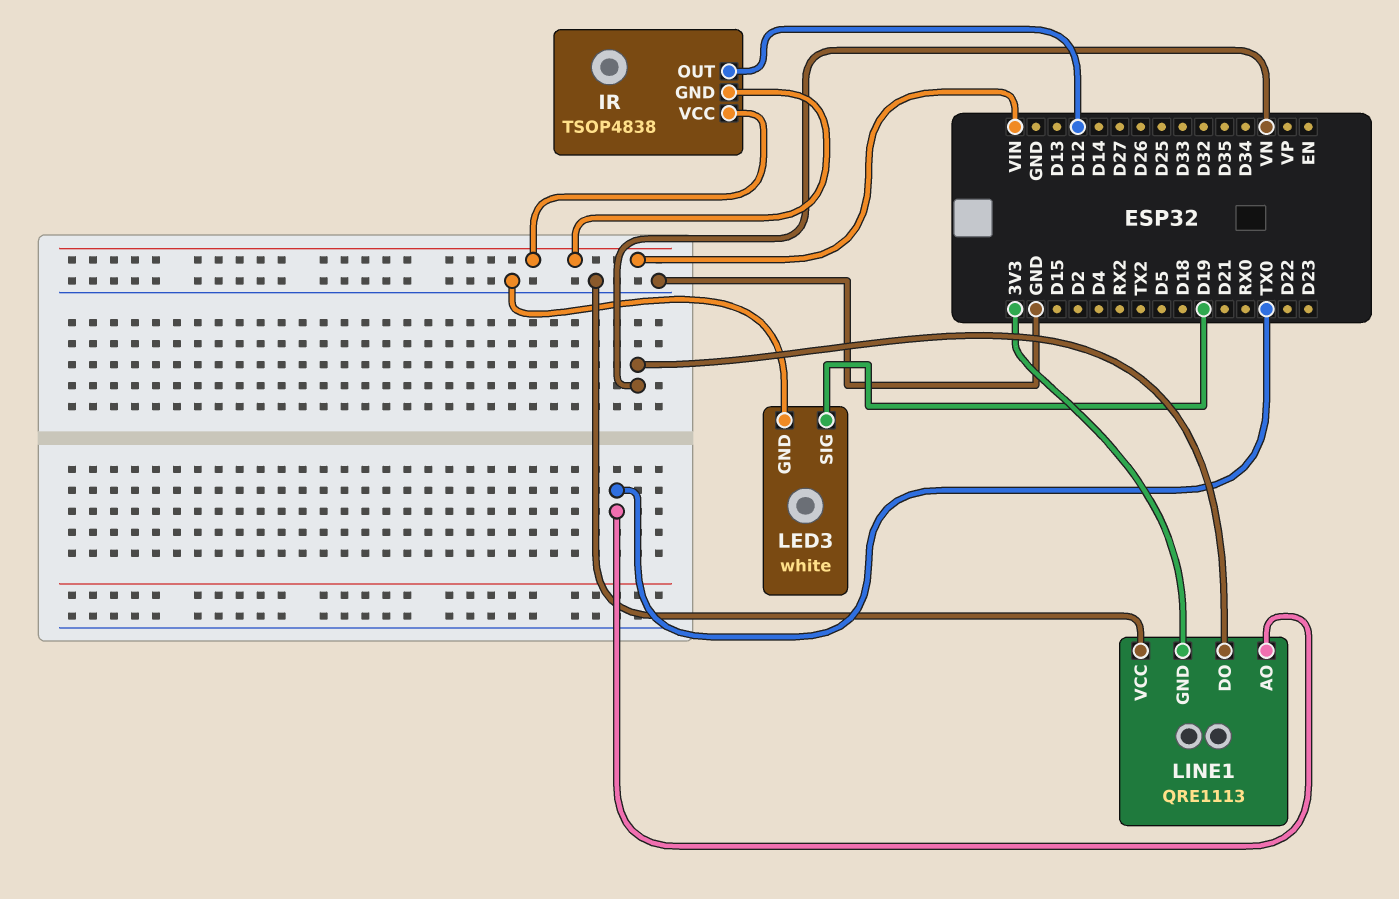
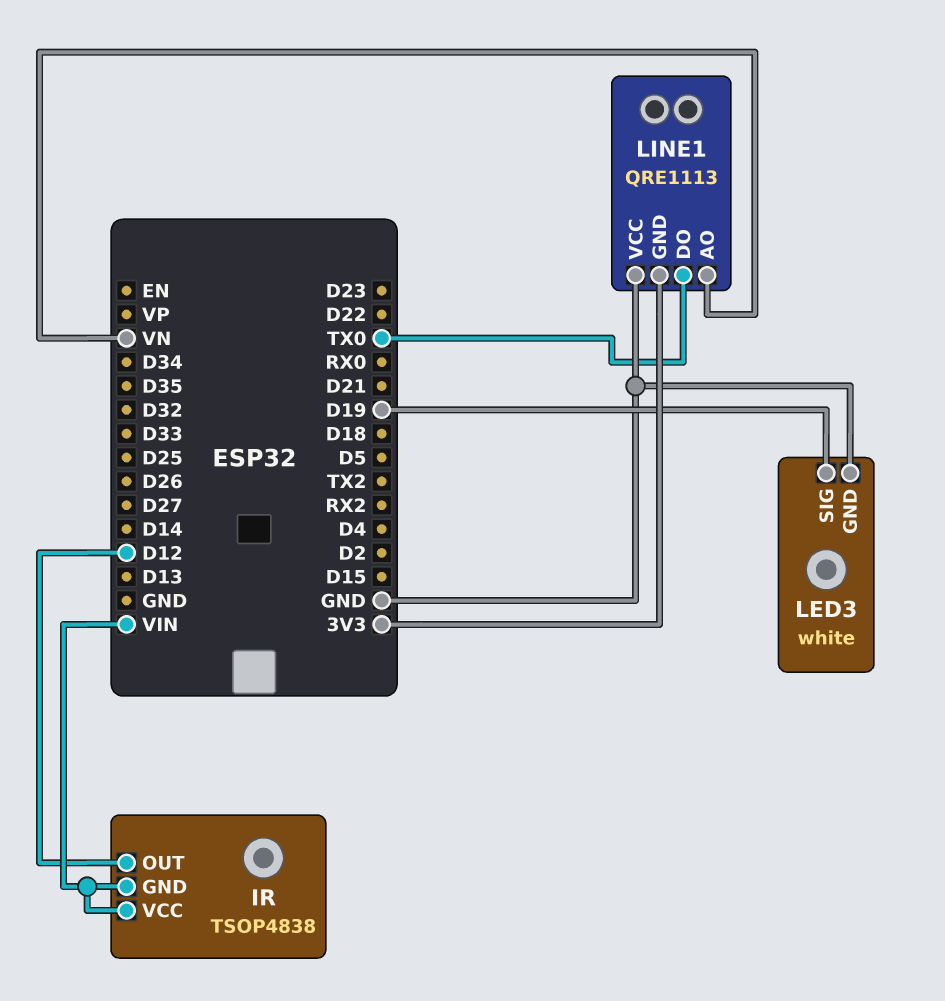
LINE1 pin AO: TX0 -> VN
LINE1 pin DO: VN -> TX0

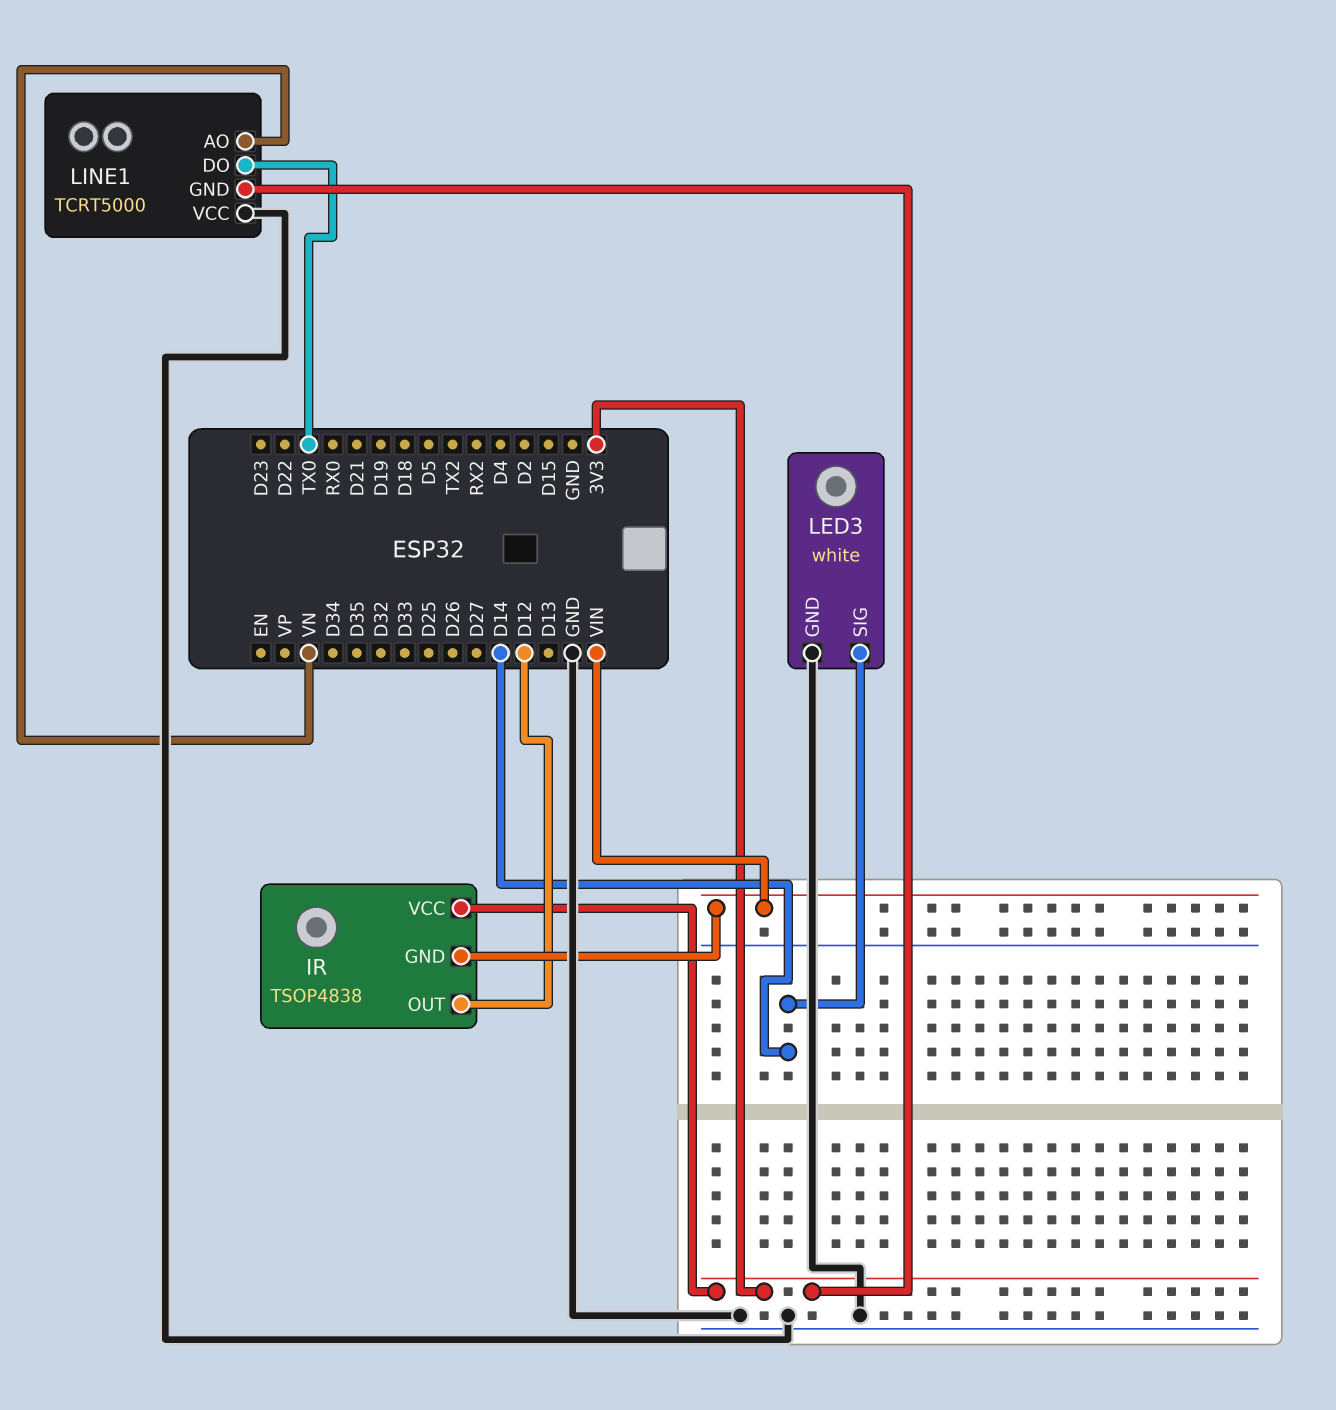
IR pin VCC: VIN -> 3V3
LED3 pin SIG: D19 -> D14
LINE1: QRE1113 -> TCRT5000

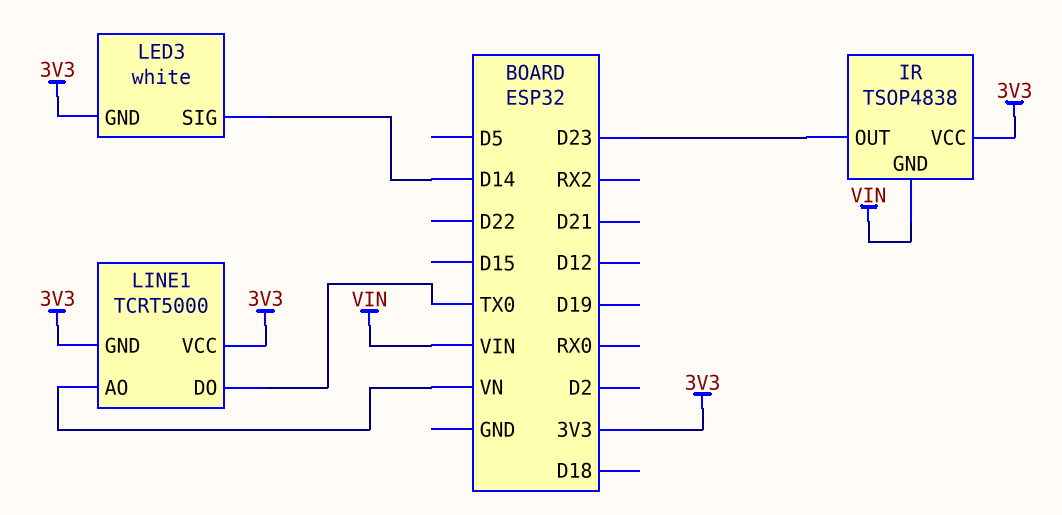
IR pin OUT: D12 -> D23
LED3 pin GND: GND -> 3V3
LINE1 pin VCC: GND -> 3V3

